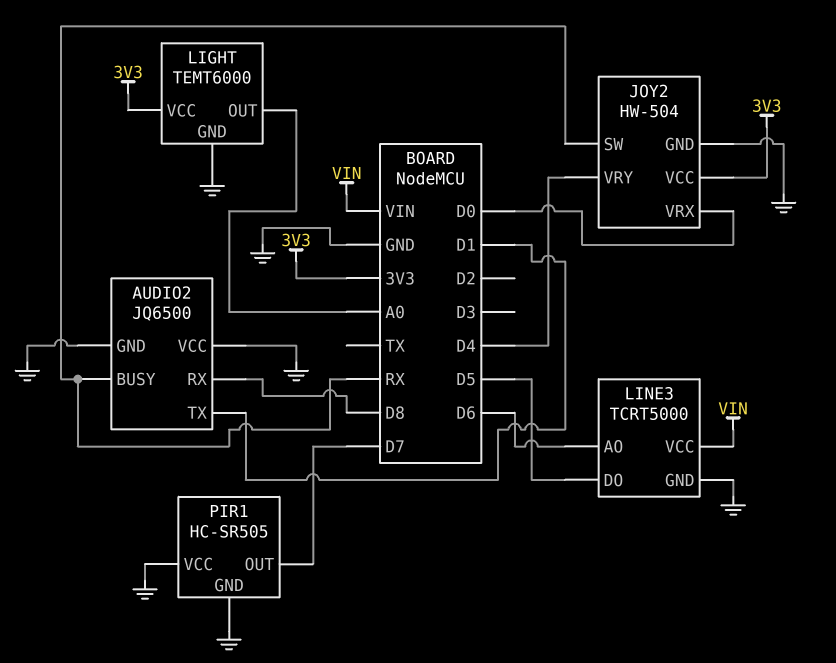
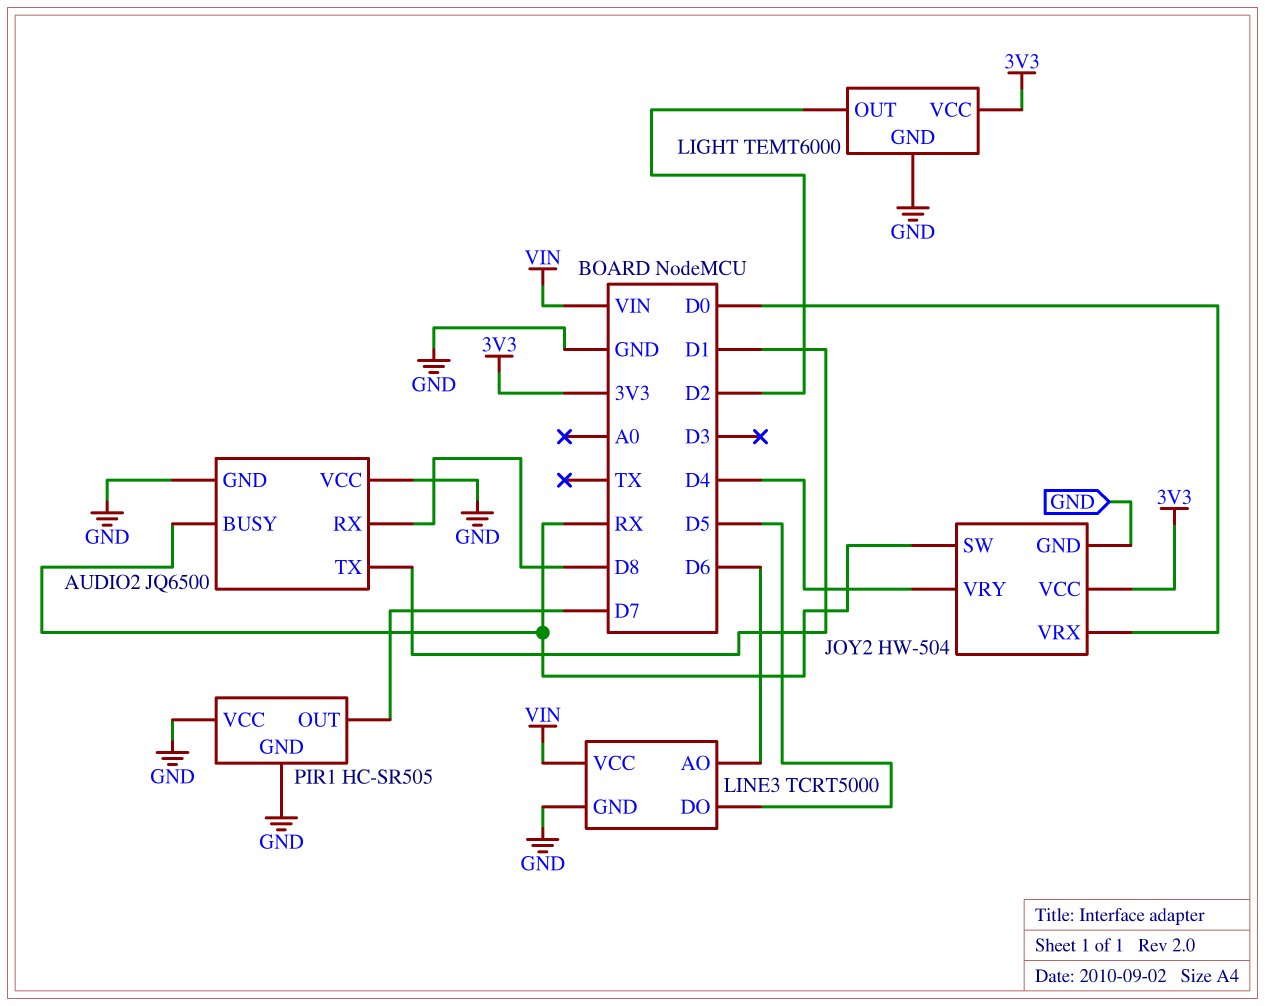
LIGHT pin OUT: A0 -> D2

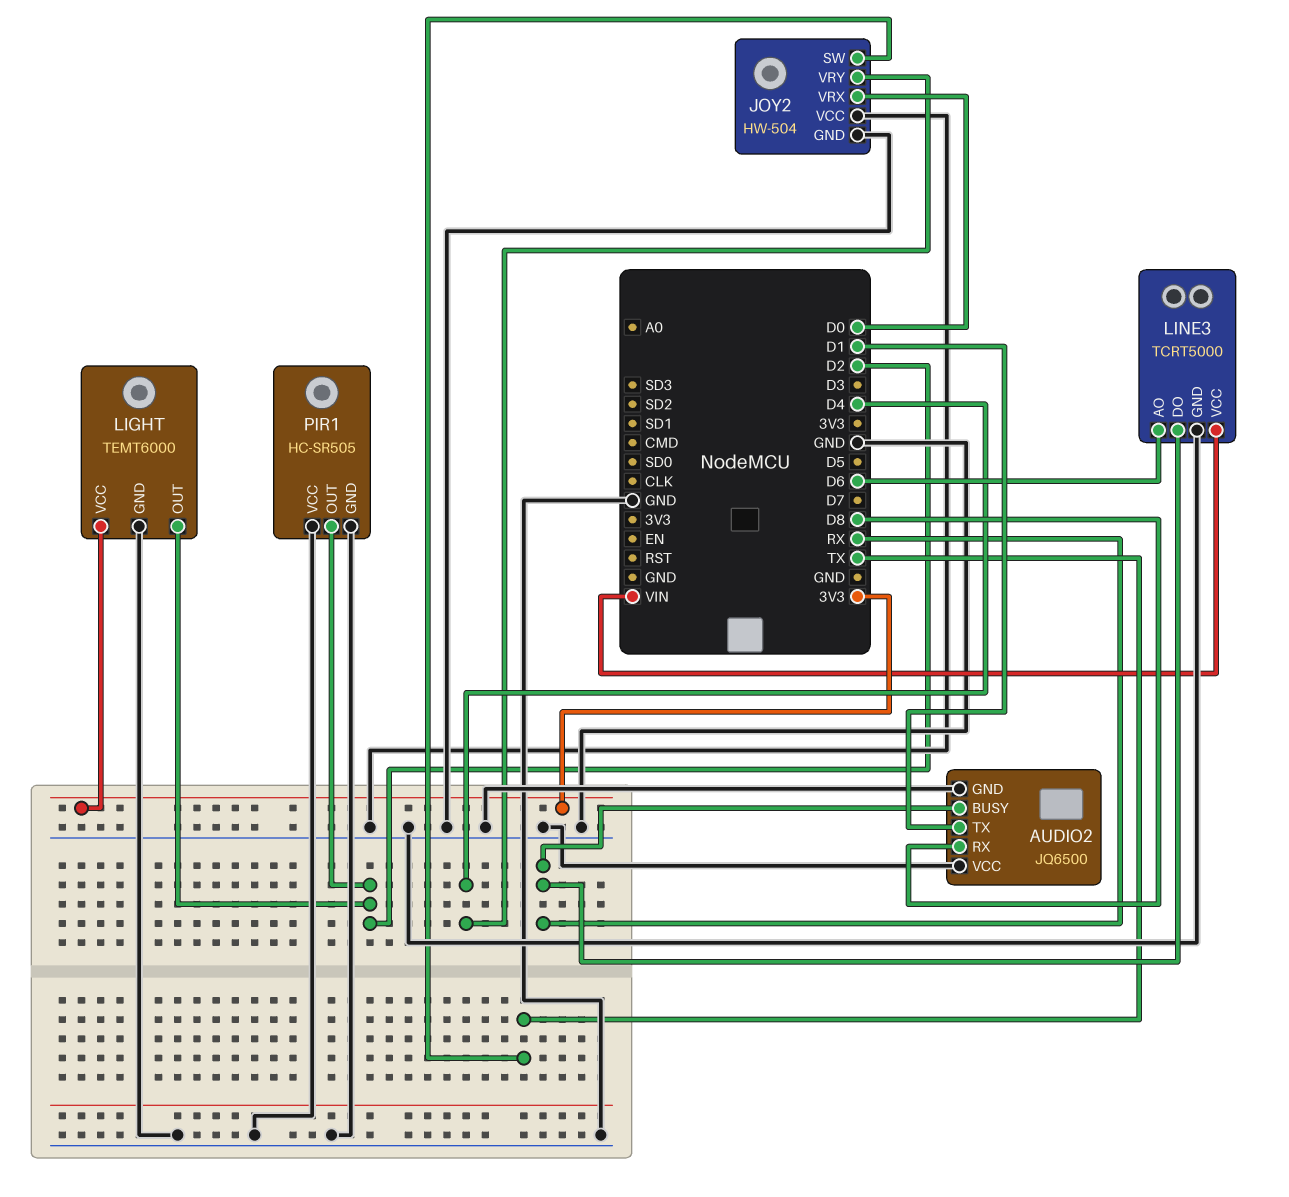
JOY2 pin SW: RX -> TX
JOY2 pin VCC: 3V3 -> GND
LINE3 pin DO: D5 -> RX
PIR1 pin OUT: D7 -> D2

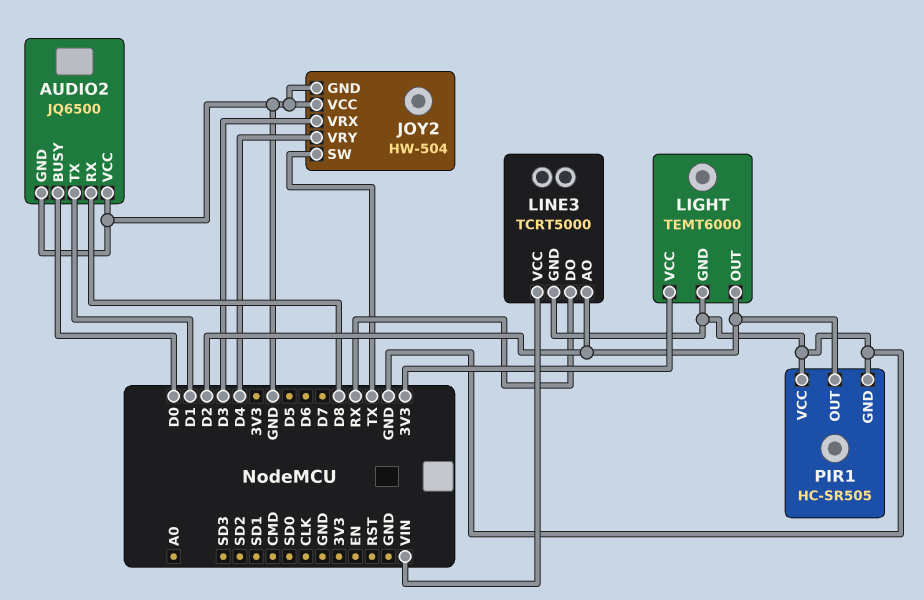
AUDIO2 pin BUSY: RX -> D0
JOY2 pin VRX: D0 -> D3
LINE3 pin AO: D6 -> D2

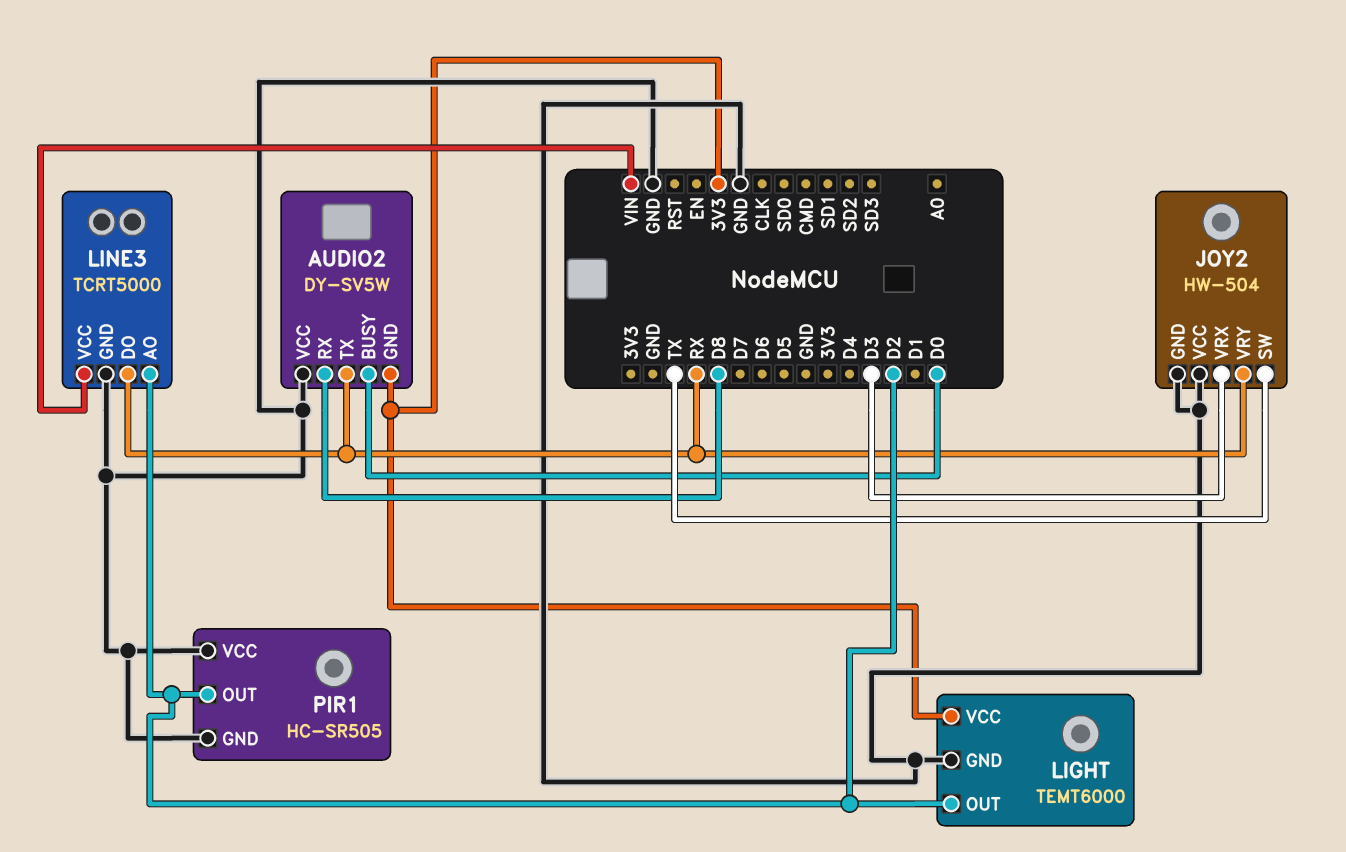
AUDIO2: JQ6500 -> DY-SV5W
AUDIO2 pin GND: GND -> 3V3
AUDIO2 pin TX: D1 -> RX
JOY2 pin VRY: D4 -> RX

